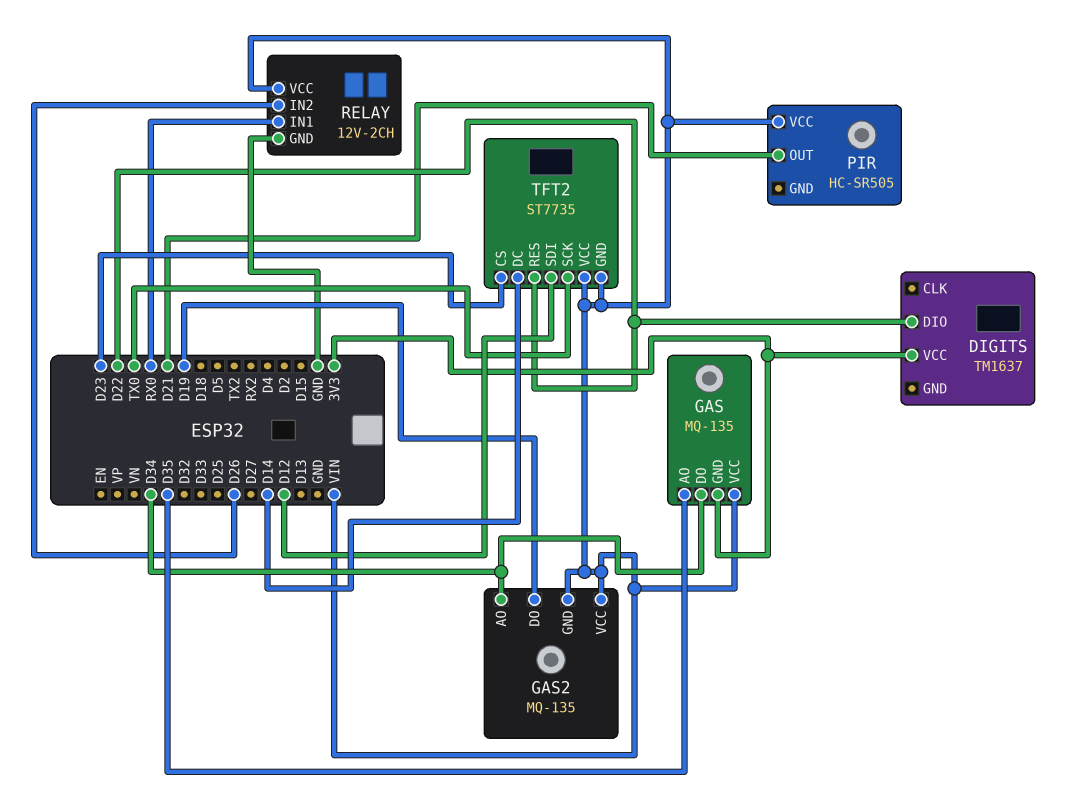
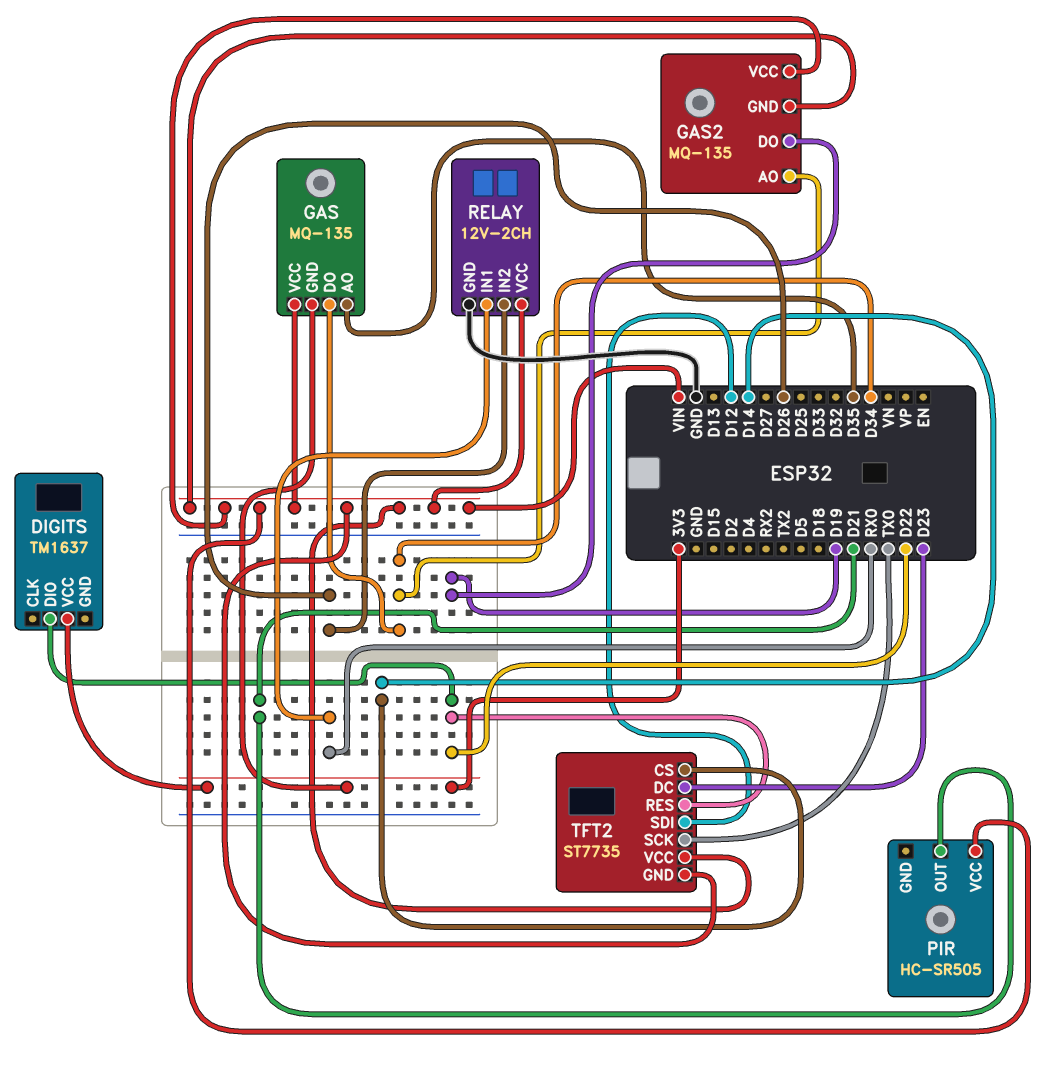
TFT2 pin CS: D23 -> D14
TFT2 pin DC: D14 -> D23

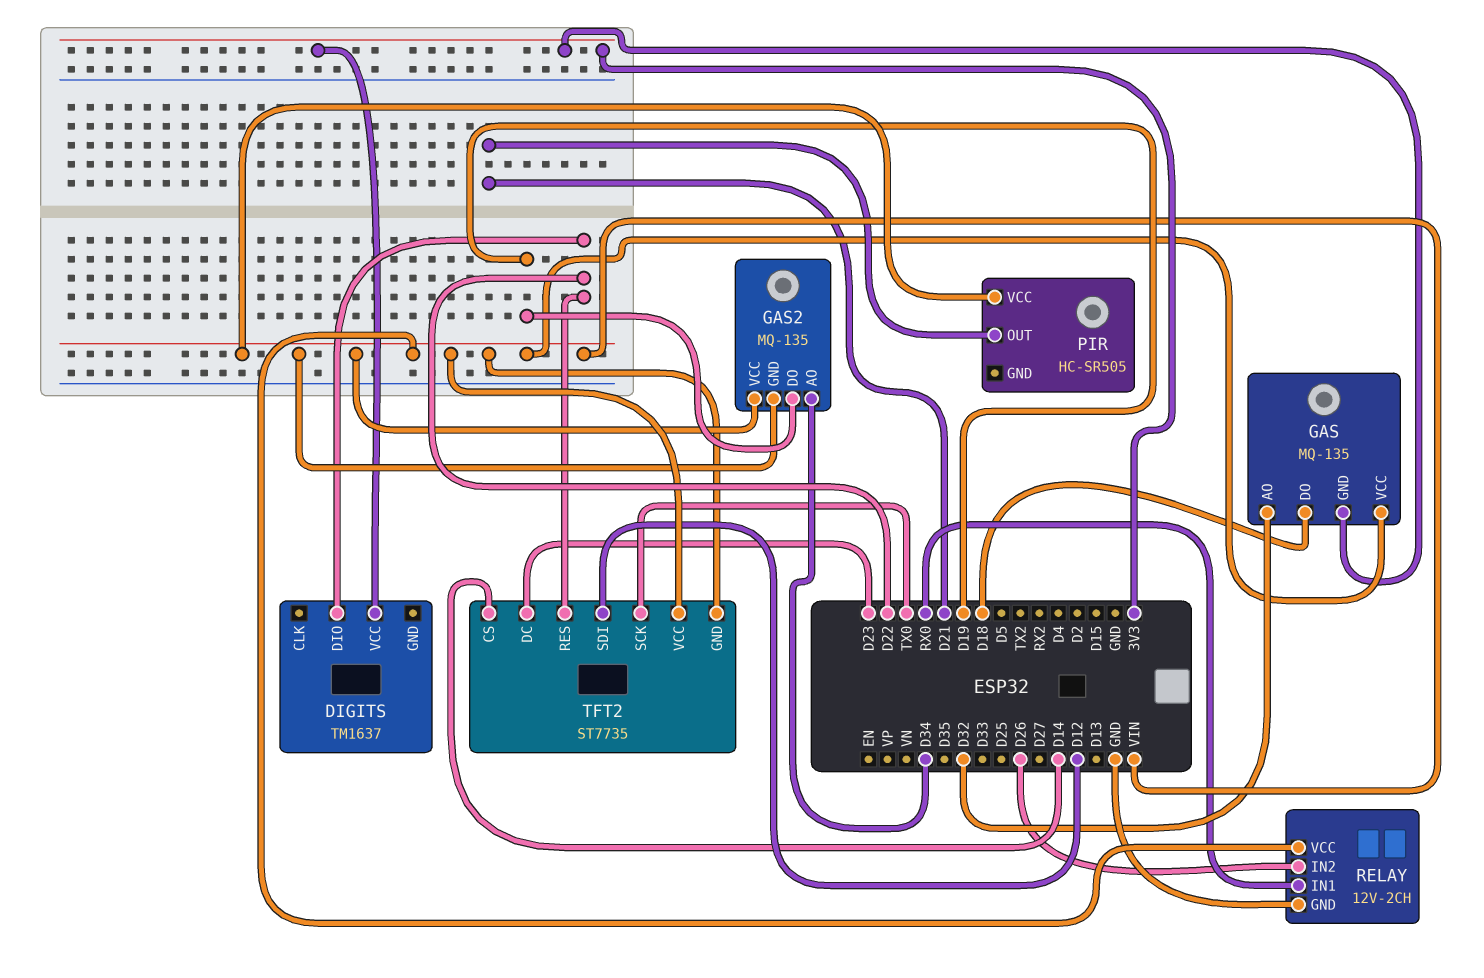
GAS pin AO: D35 -> D32
GAS pin DO: D34 -> D18

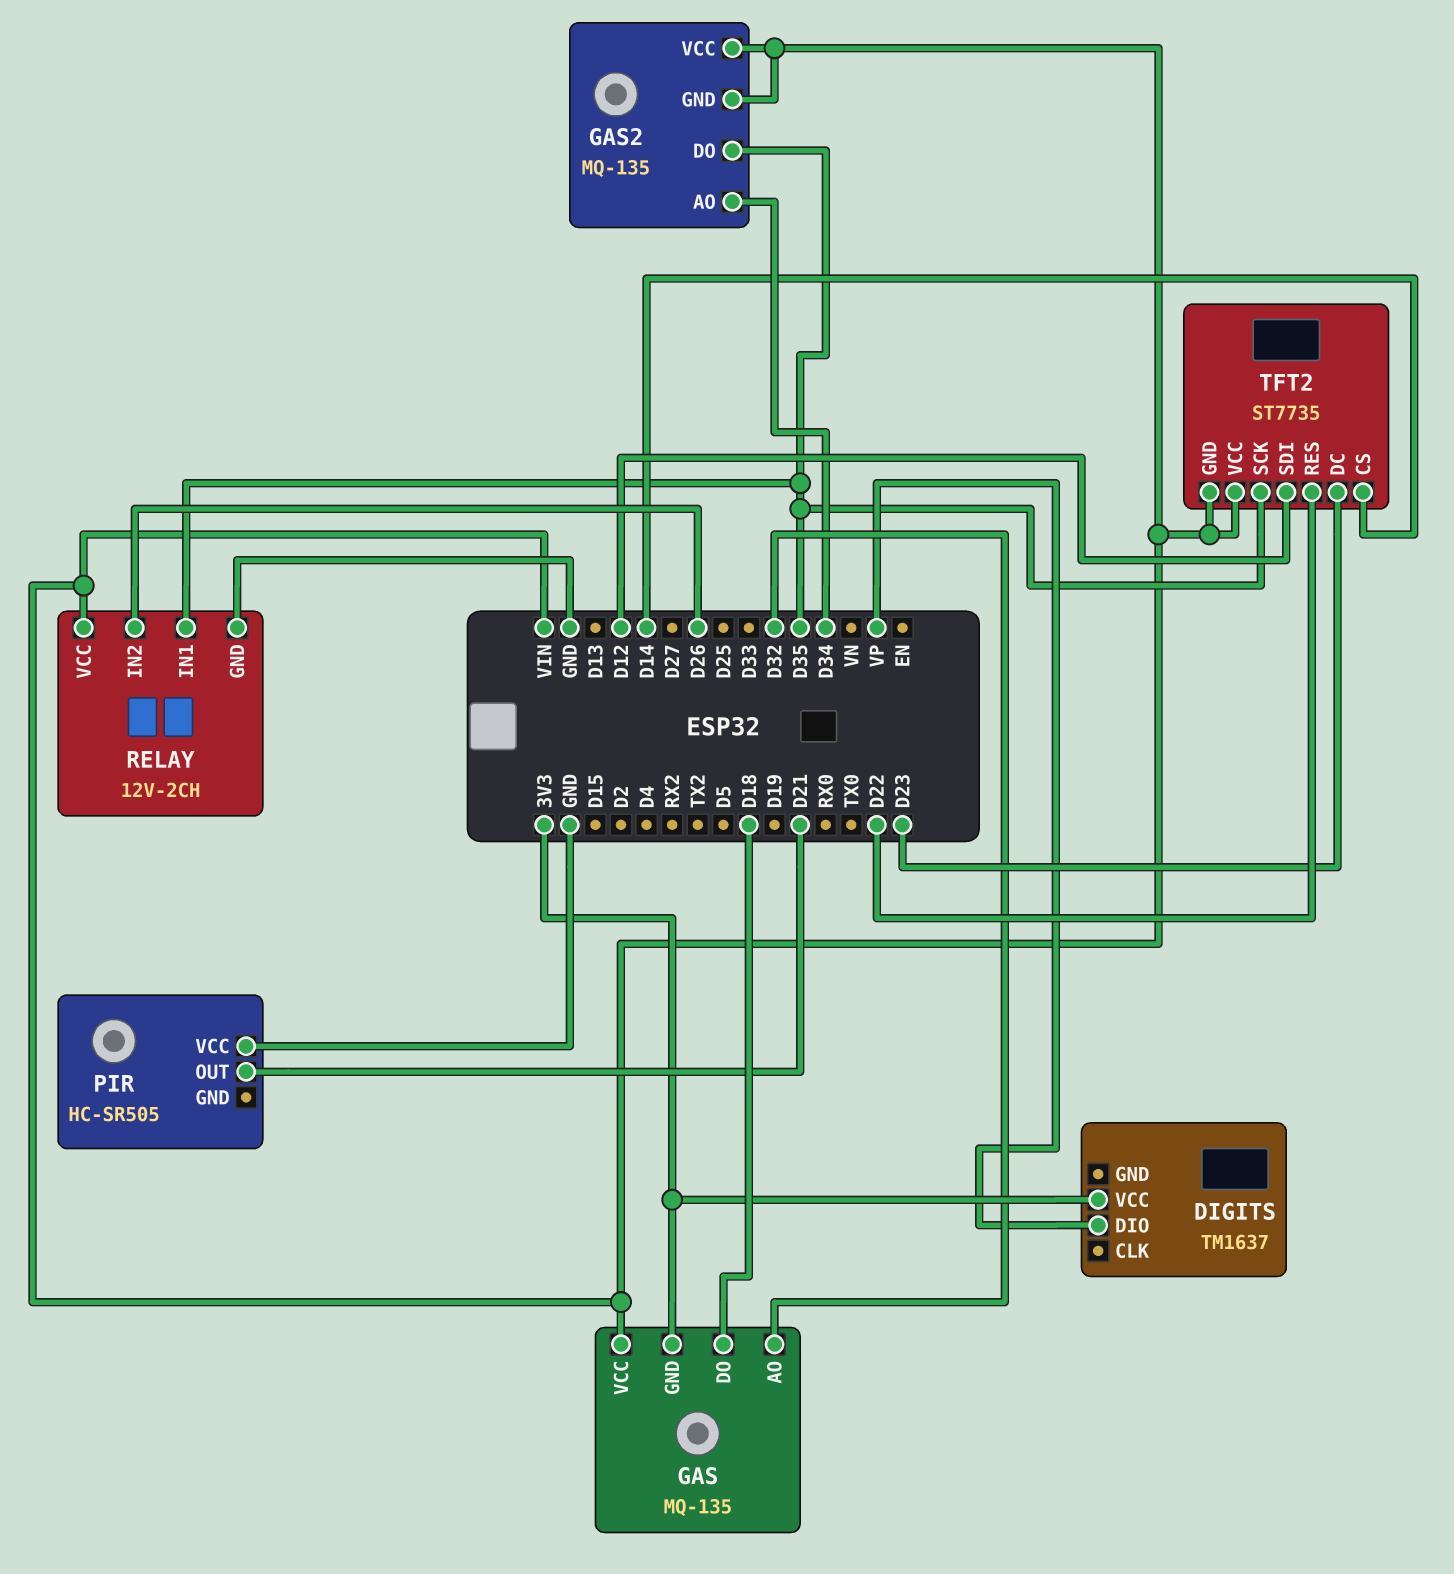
DIGITS pin DIO: D22 -> VP
GAS2 pin DO: D19 -> D35
PIR pin VCC: VIN -> GND
RELAY pin IN1: RX0 -> D35
TFT2 pin SCK: TX0 -> D35

